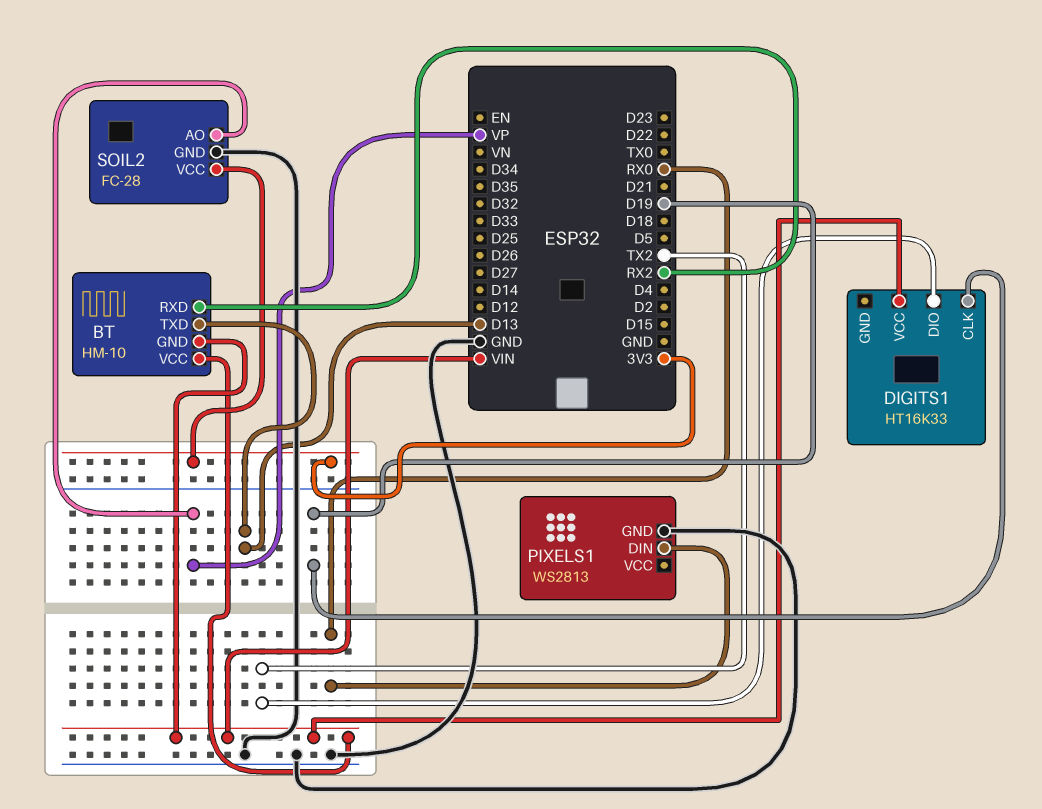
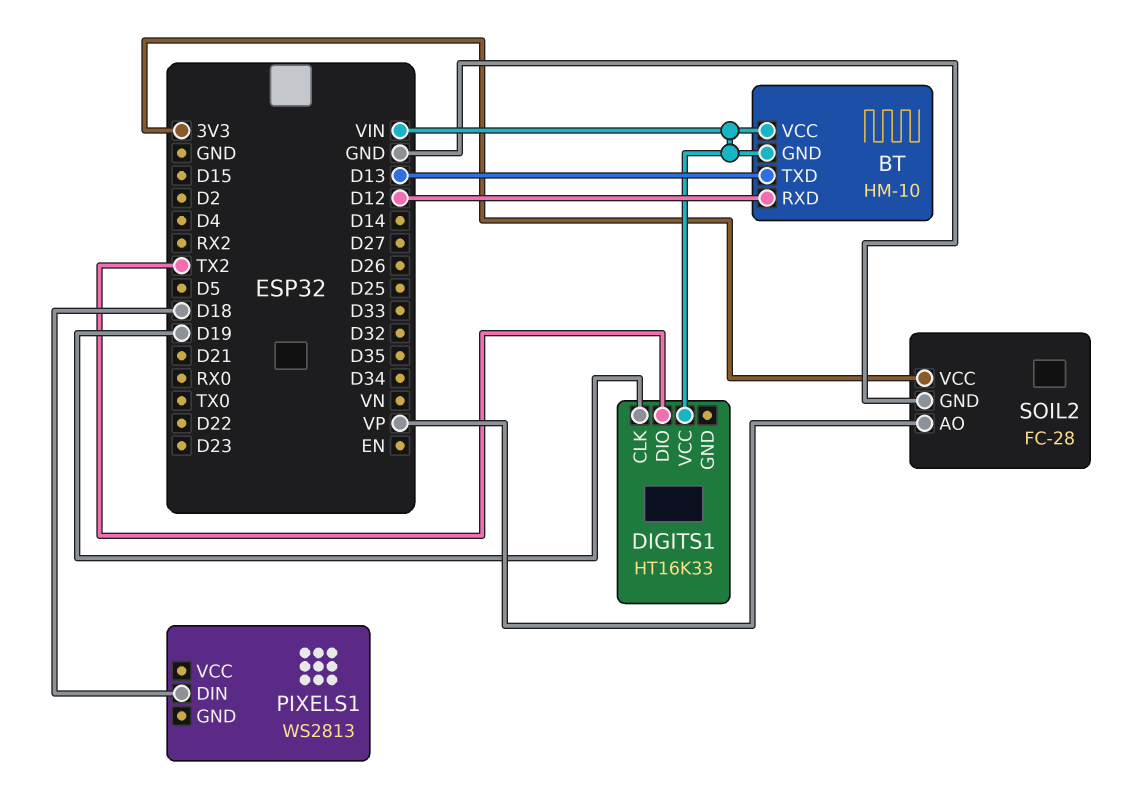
BT pin RXD: RX2 -> D12
PIXELS1 pin DIN: RX0 -> D18
PIXELS1 pin GND: GND -> none

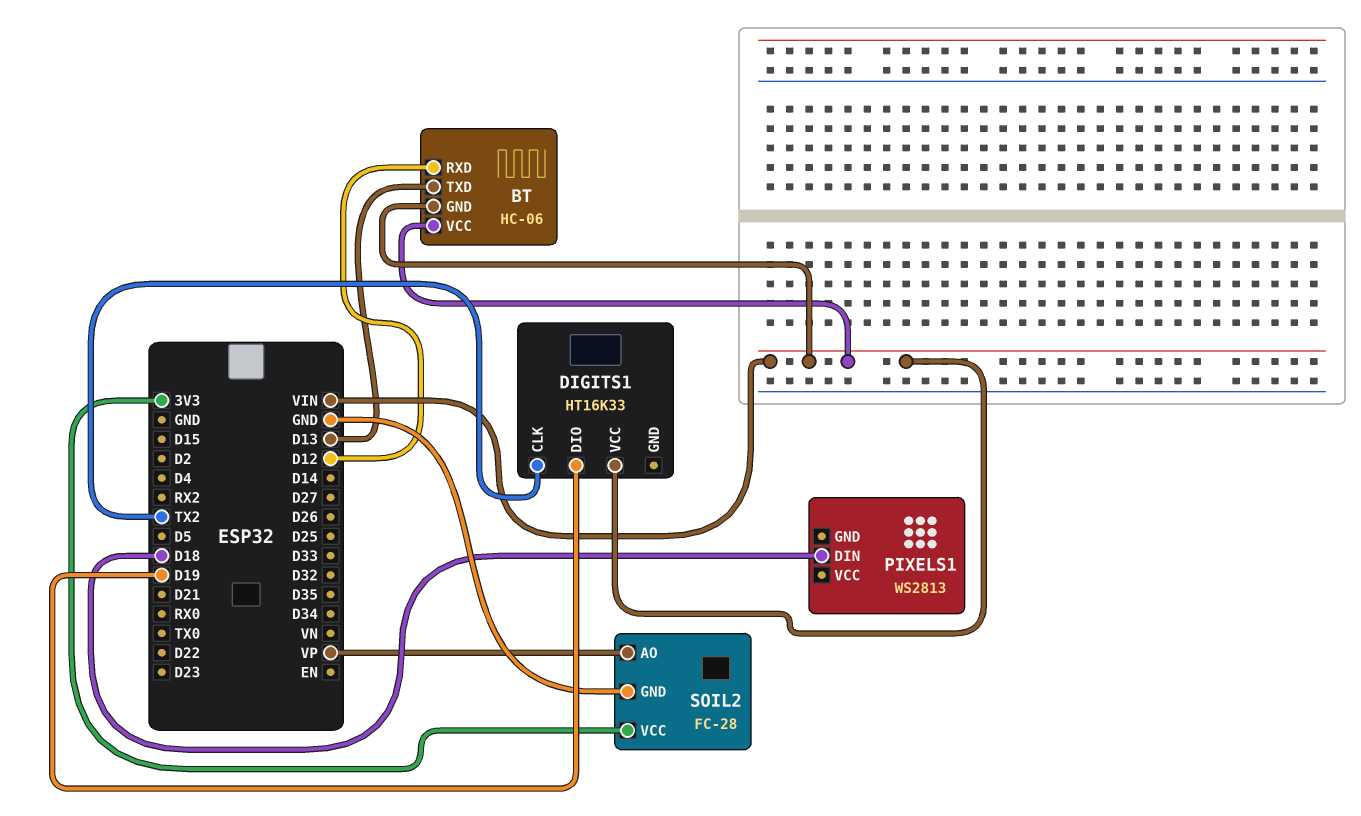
BT: HM-10 -> HC-06
DIGITS1 pin CLK: D19 -> TX2
DIGITS1 pin DIO: TX2 -> D19

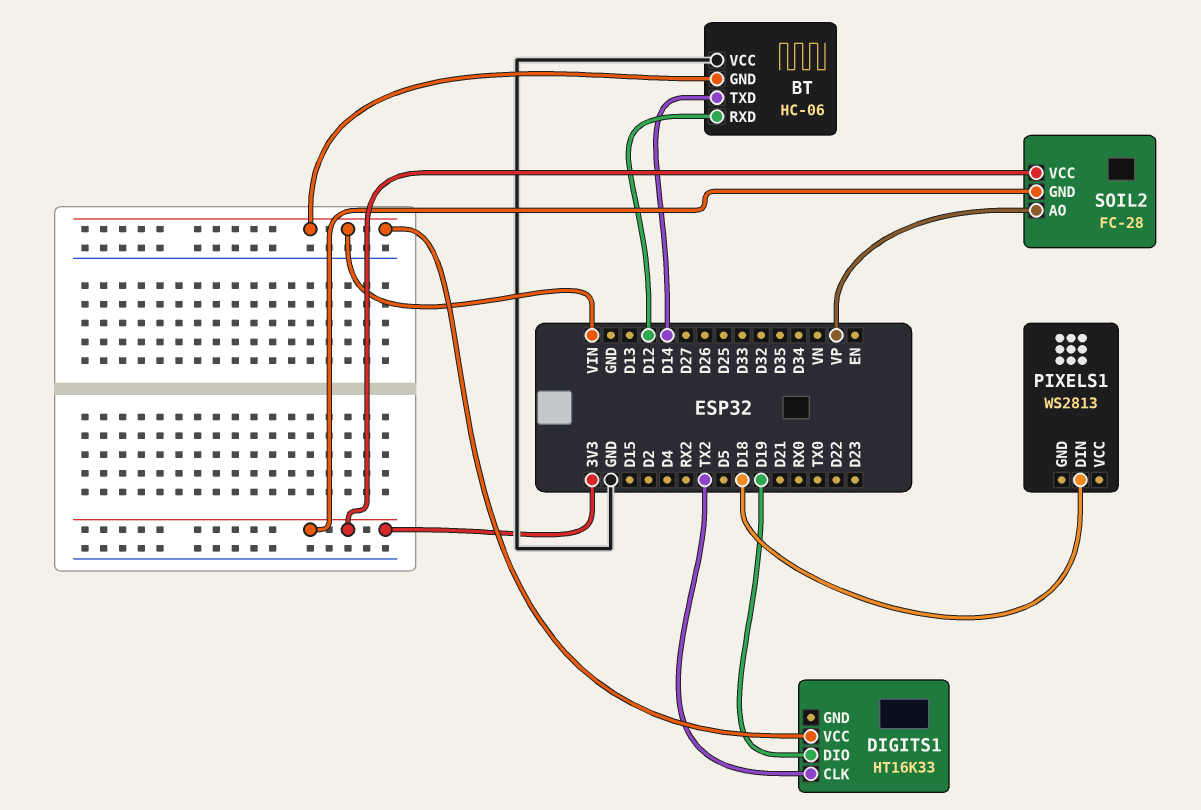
BT pin TXD: D13 -> D14
BT pin VCC: VIN -> GND
SOIL2 pin GND: GND -> 3V3

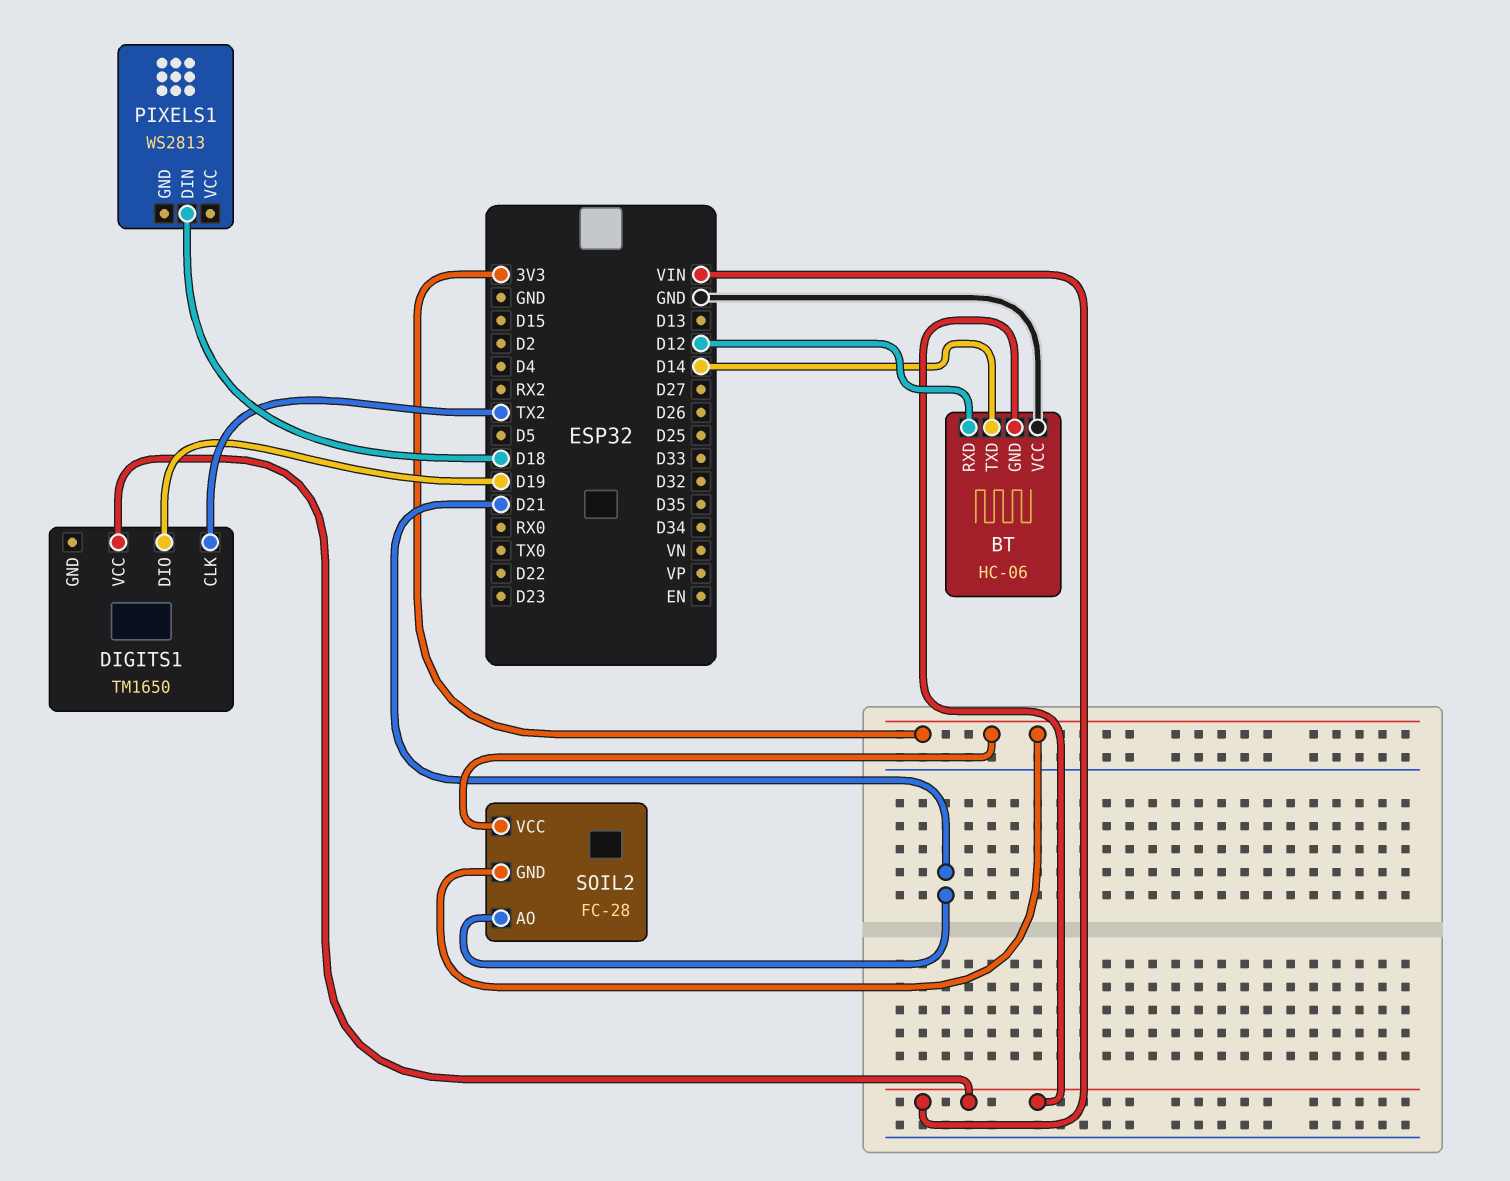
DIGITS1: HT16K33 -> TM1650
SOIL2 pin AO: VP -> D21

